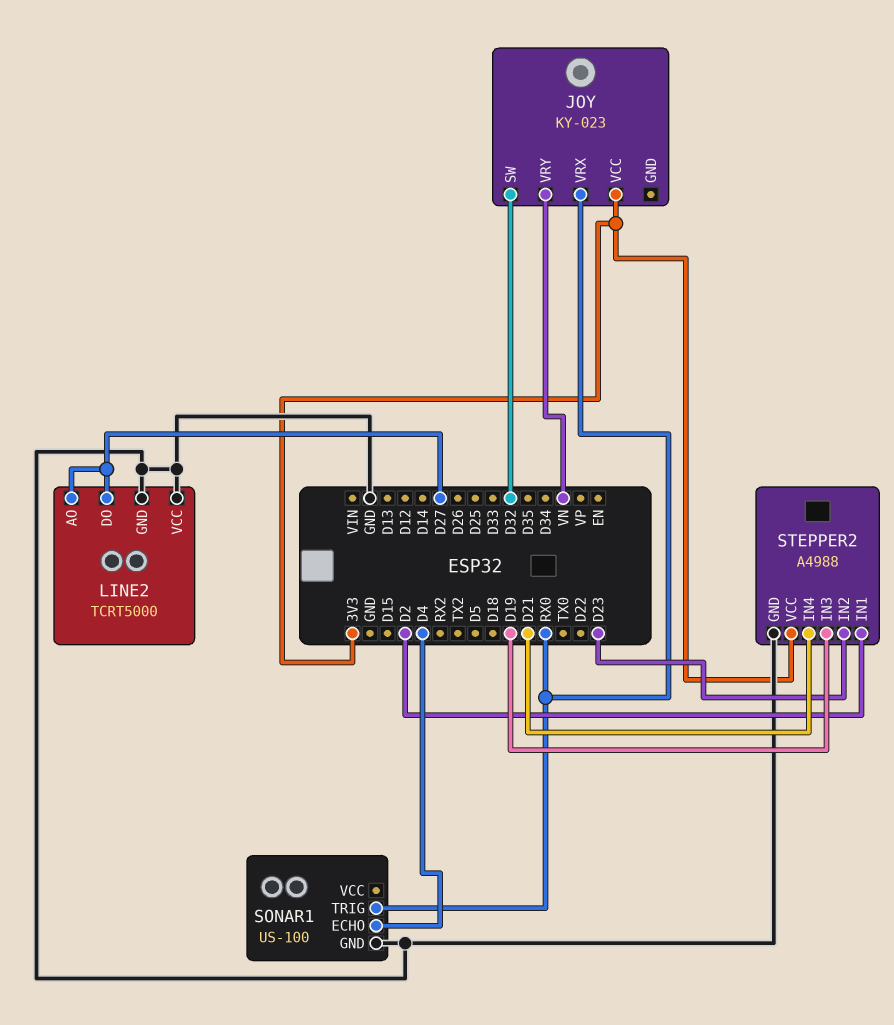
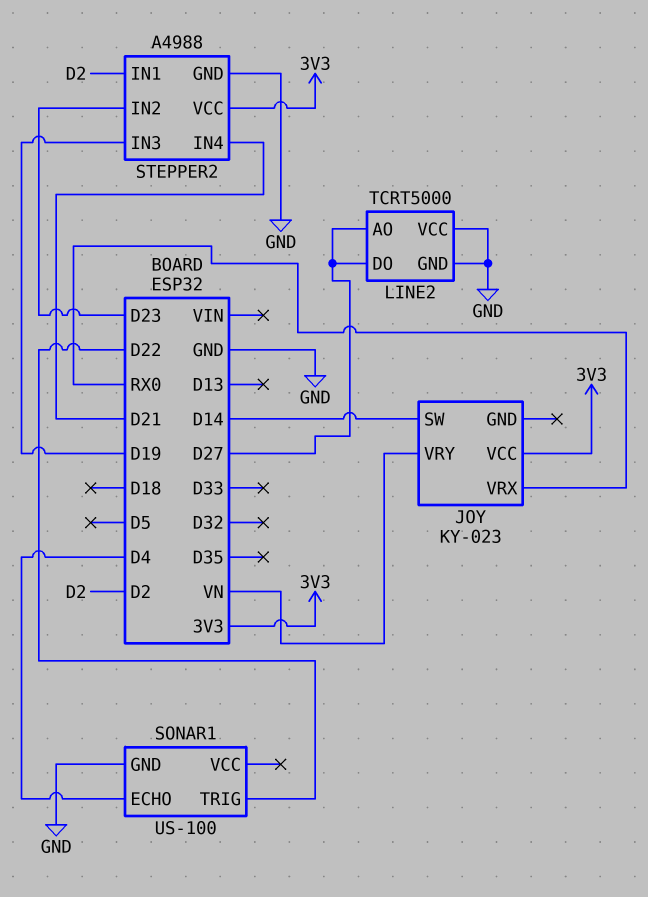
JOY pin SW: D32 -> D14
SONAR1 pin TRIG: RX0 -> D22

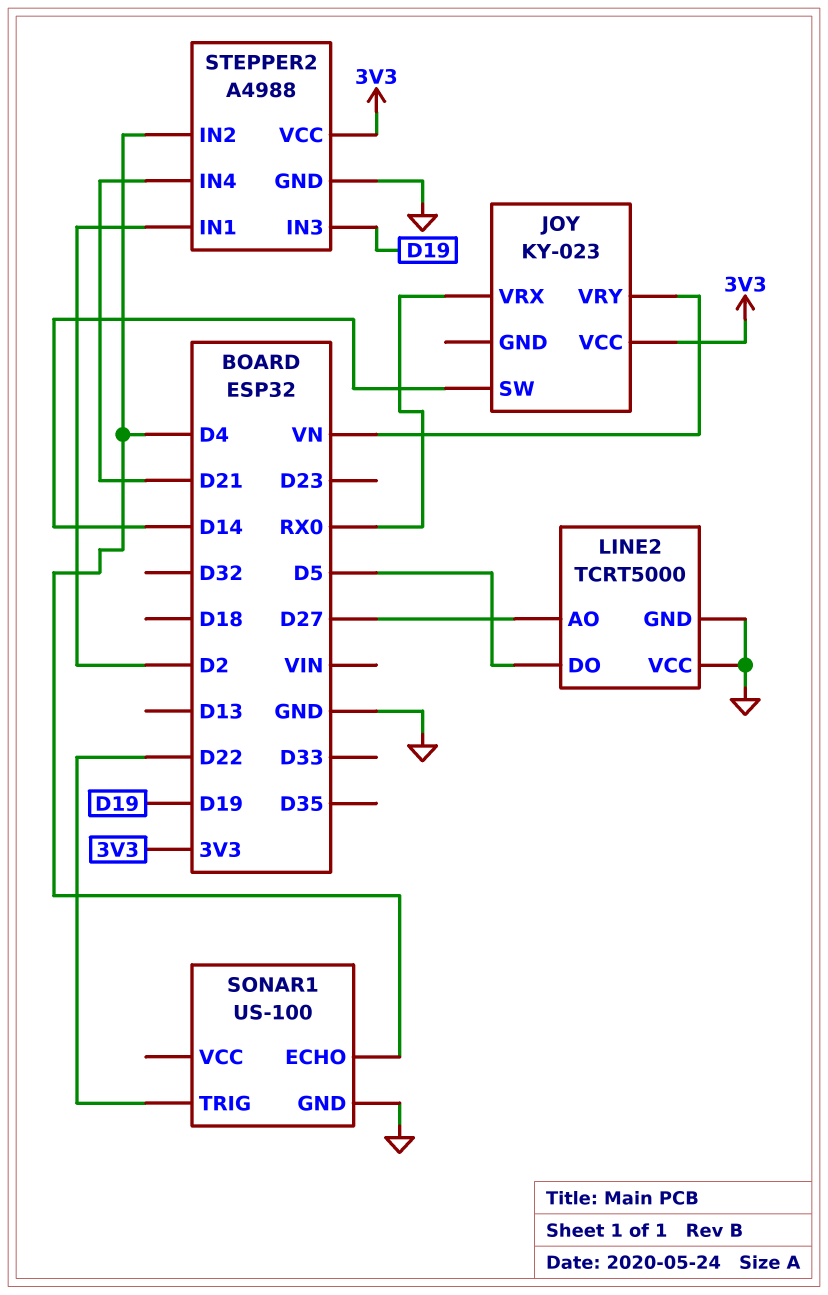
LINE2 pin DO: D27 -> D5
STEPPER2 pin IN2: D23 -> D4

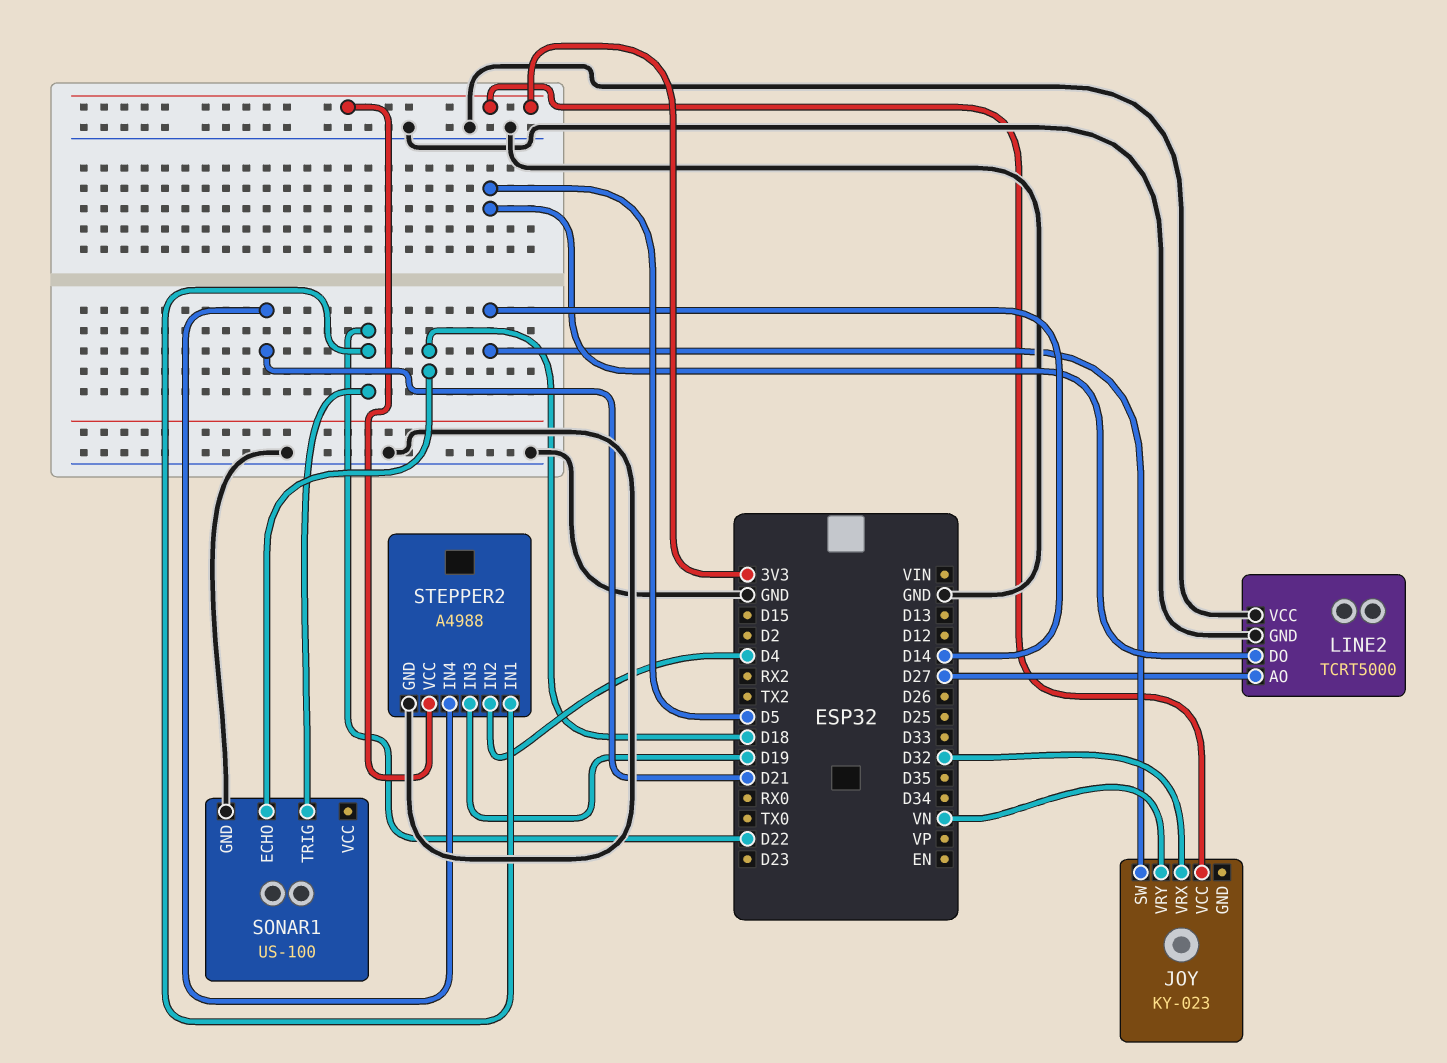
JOY pin VRX: RX0 -> D32
SONAR1 pin ECHO: D4 -> D18
STEPPER2 pin IN1: D2 -> D22

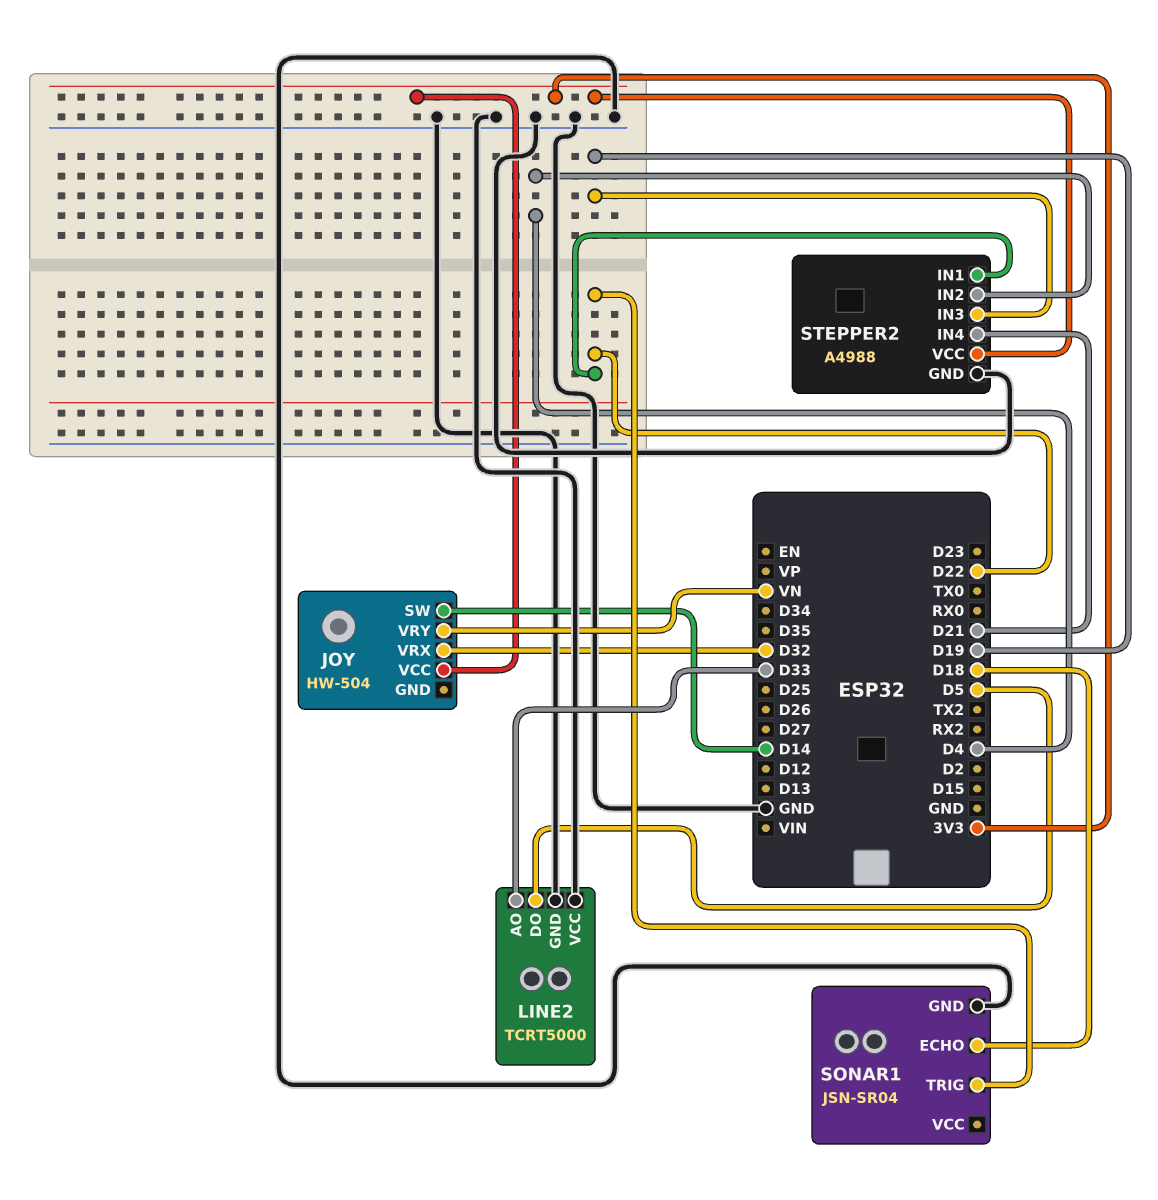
JOY: KY-023 -> HW-504
LINE2 pin AO: D27 -> D33
SONAR1: US-100 -> JSN-SR04

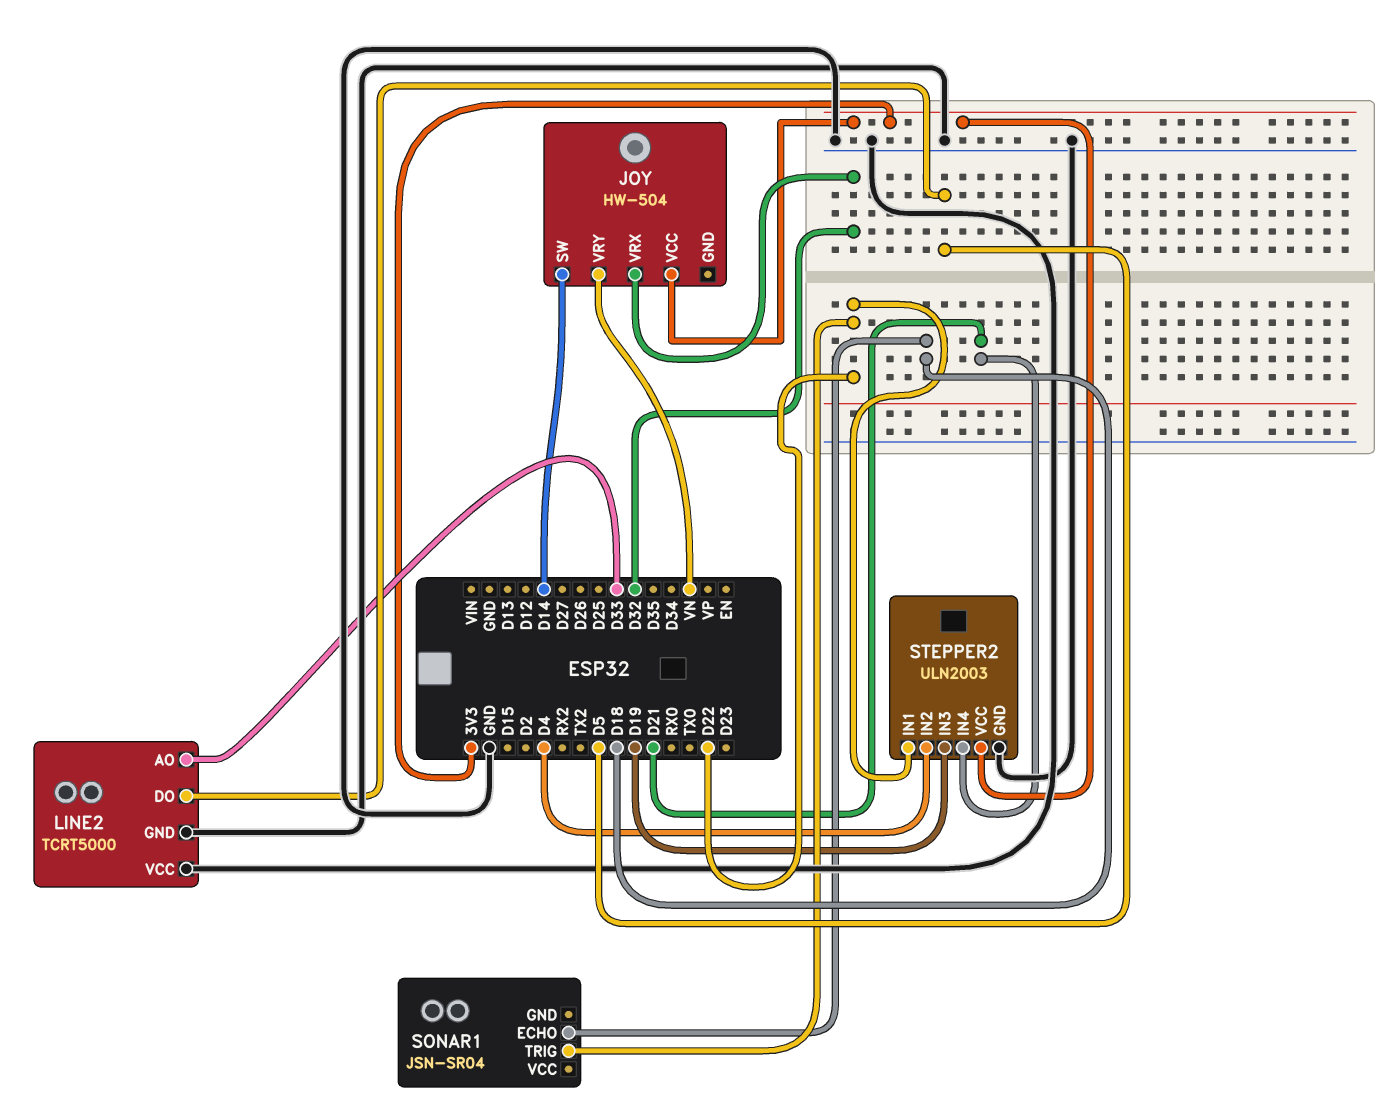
SONAR1 pin GND: GND -> none
STEPPER2: A4988 -> ULN2003

